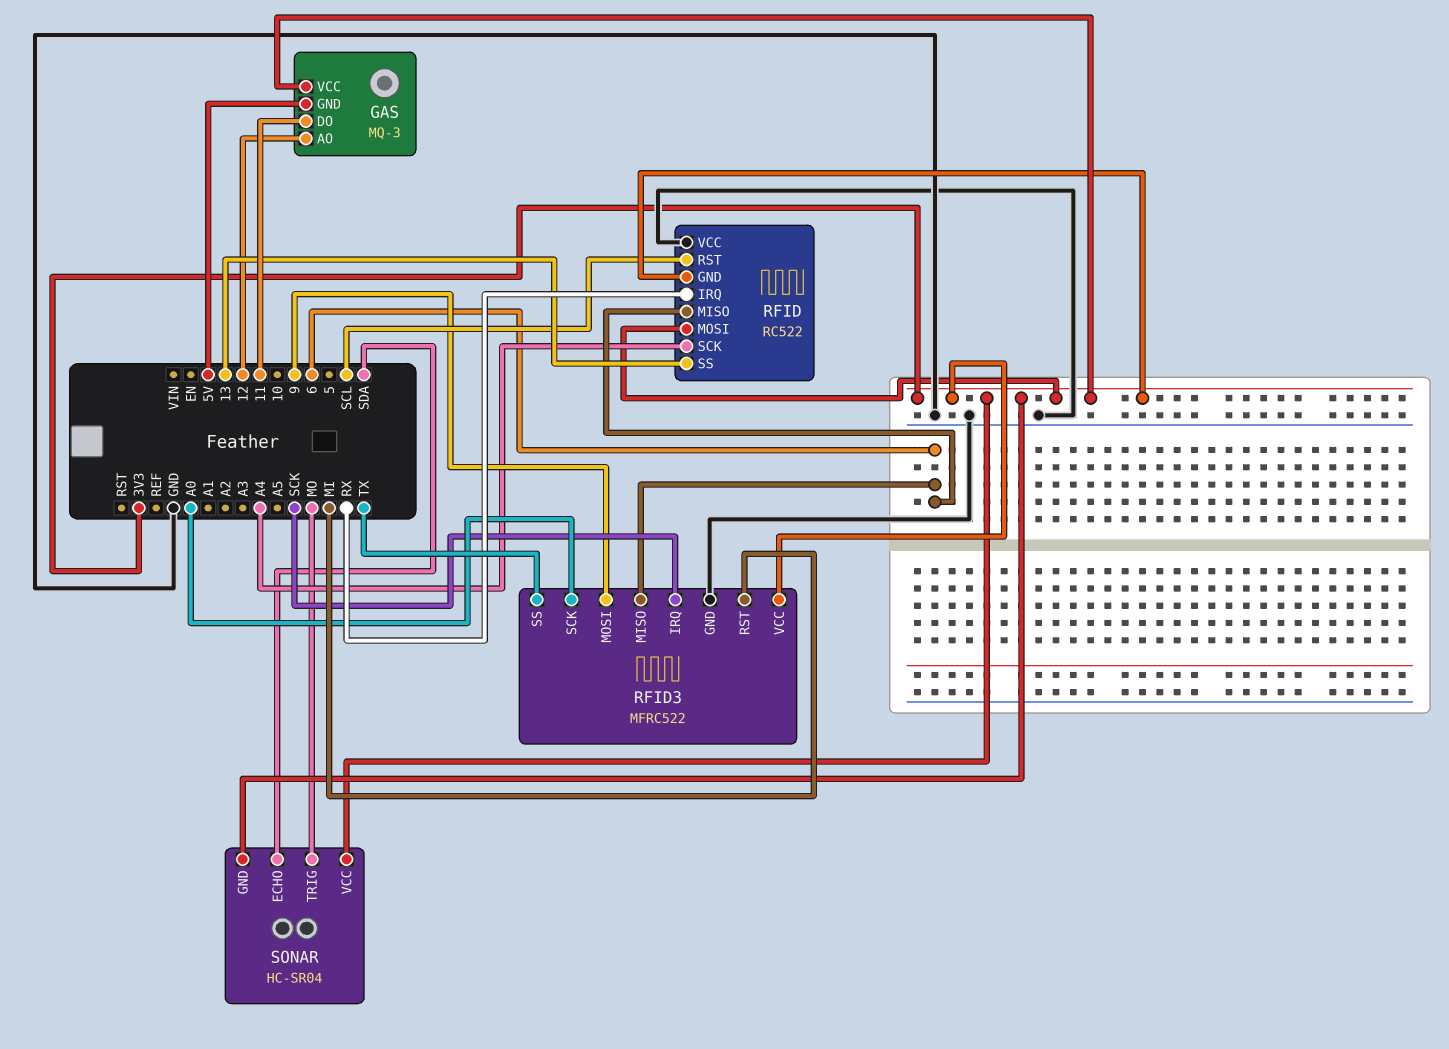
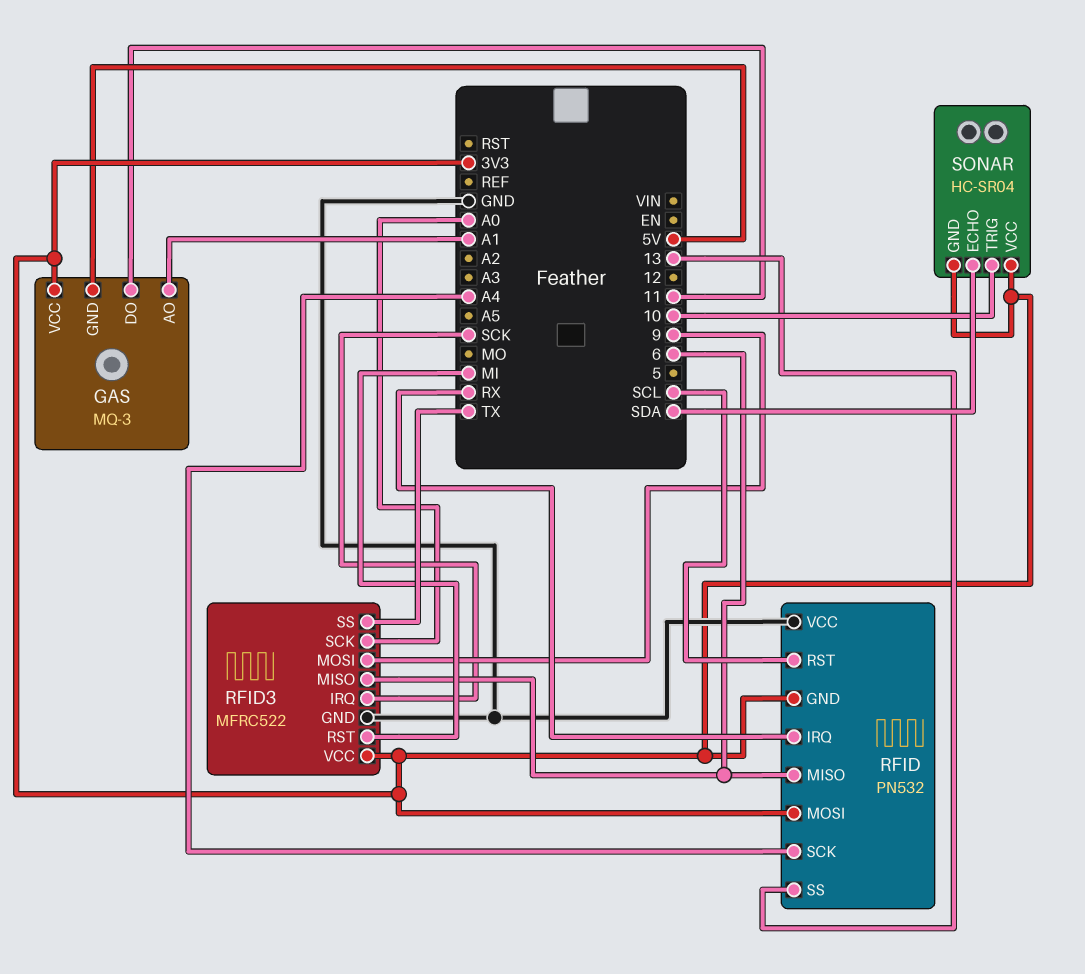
GAS pin AO: 12 -> A1
RFID: RC522 -> PN532
SONAR pin TRIG: MO -> 10

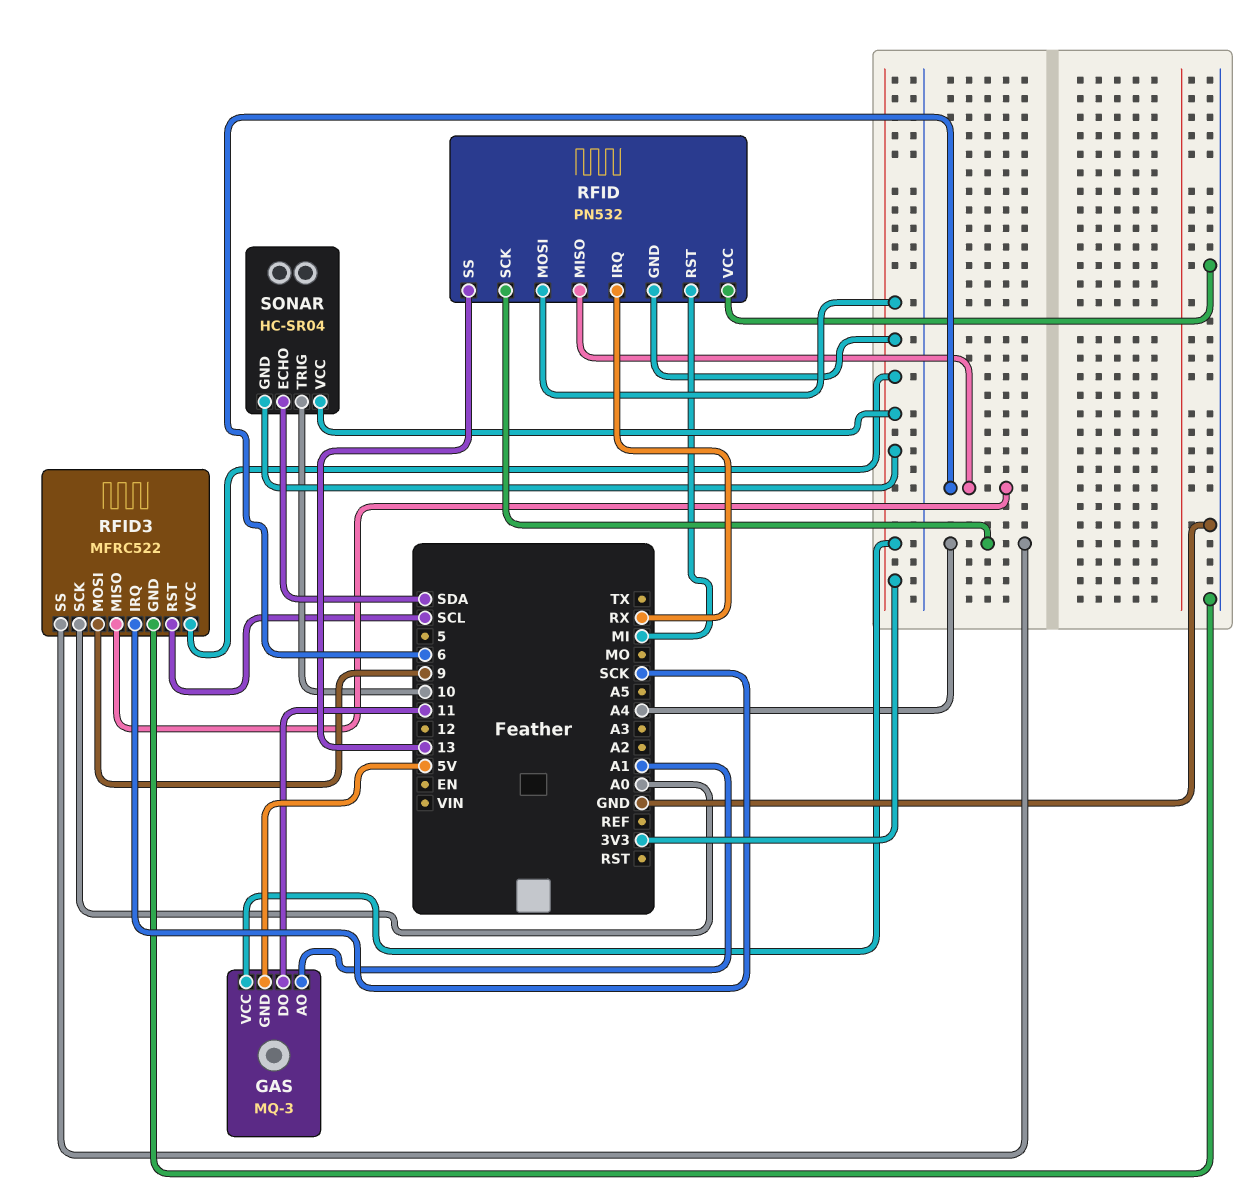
RFID pin RST: SCL -> MI
RFID3 pin RST: MI -> SCL
RFID3 pin SS: TX -> A4

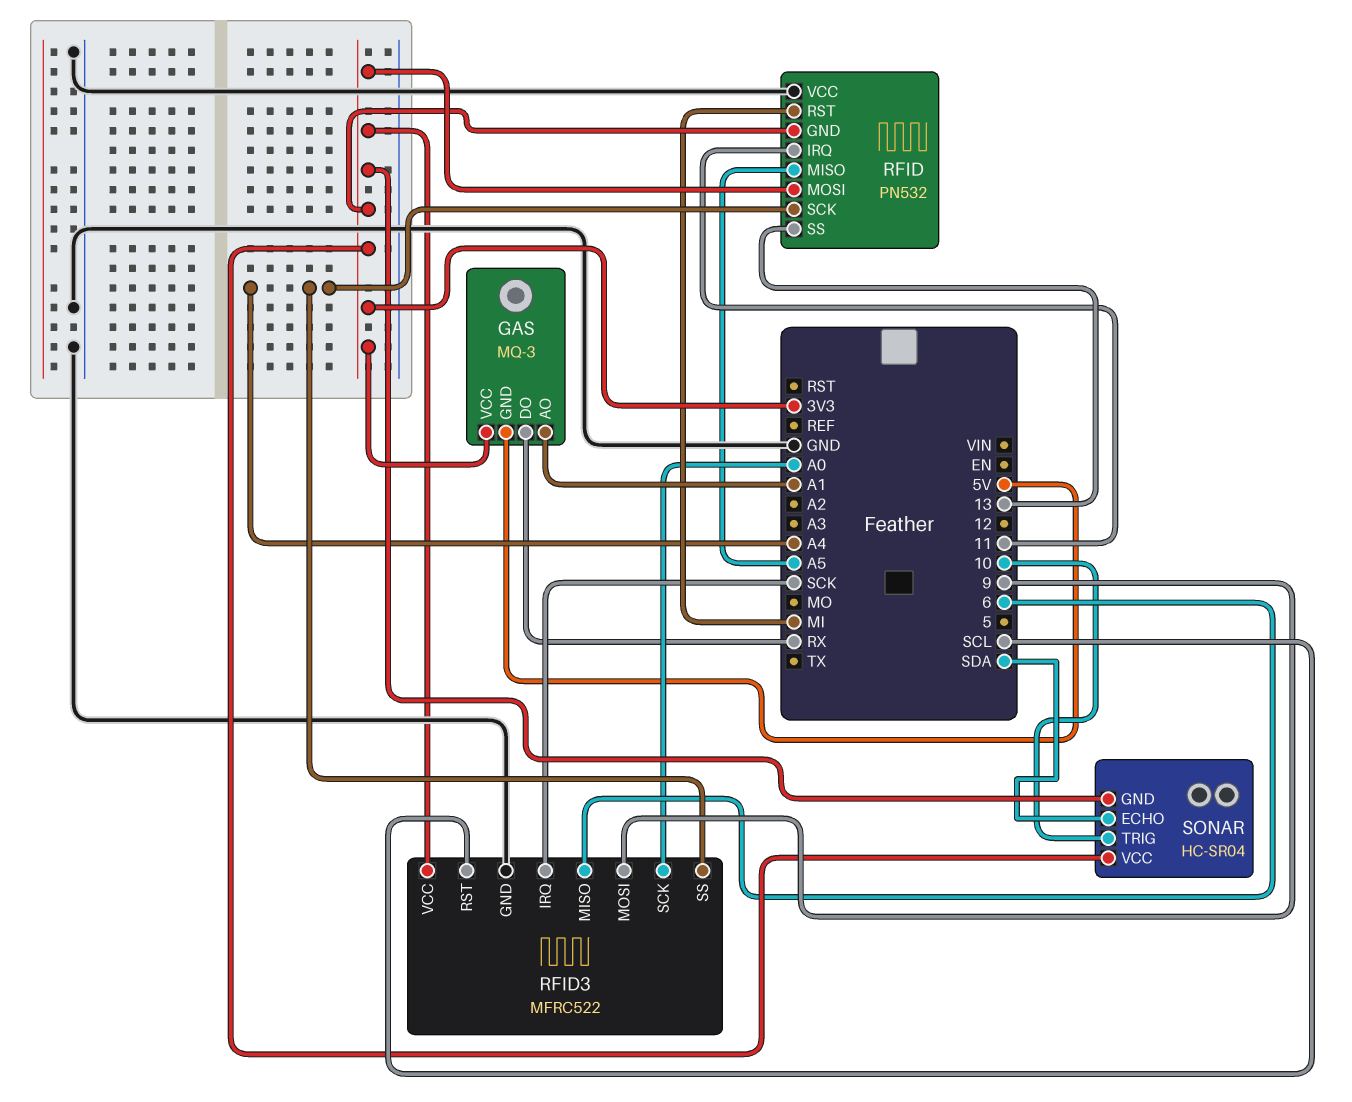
GAS pin DO: 11 -> RX
RFID pin IRQ: RX -> 11
RFID pin MISO: 6 -> A5

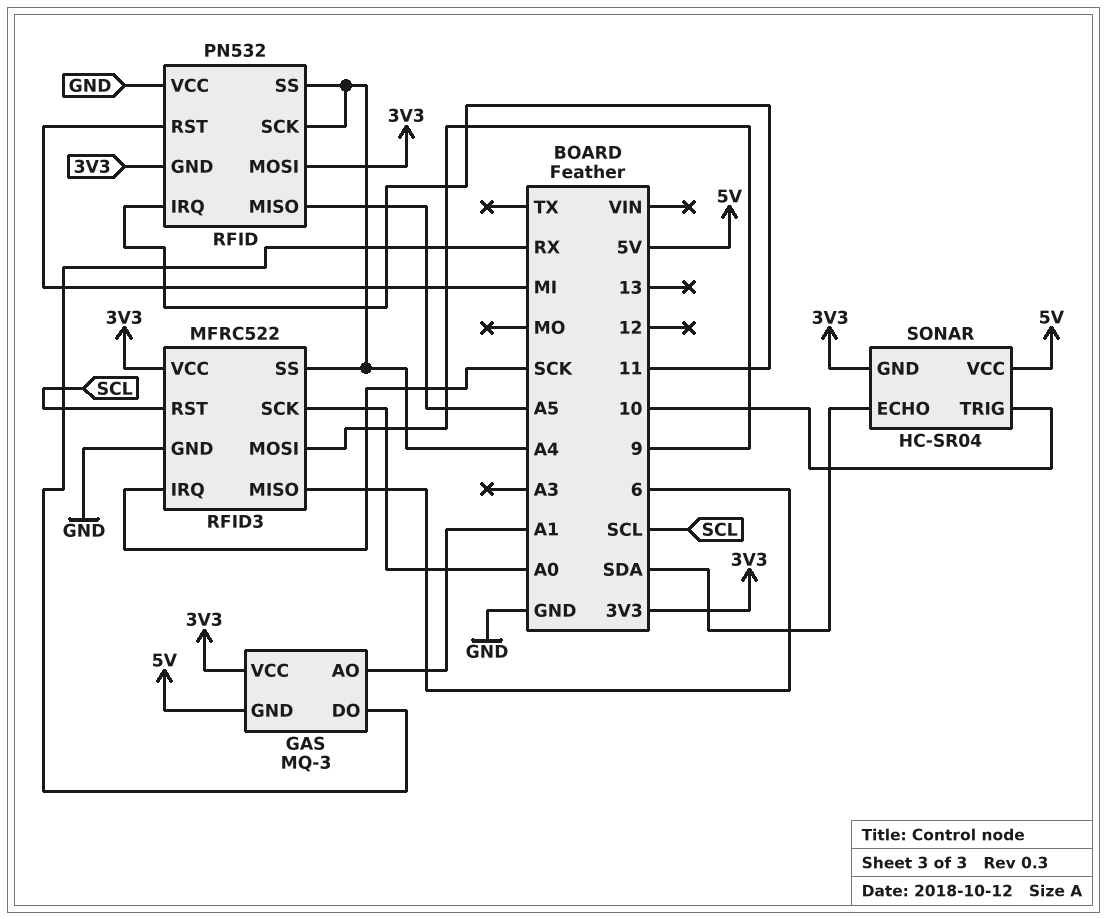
RFID pin SS: 13 -> A4
SONAR pin VCC: 3V3 -> 5V

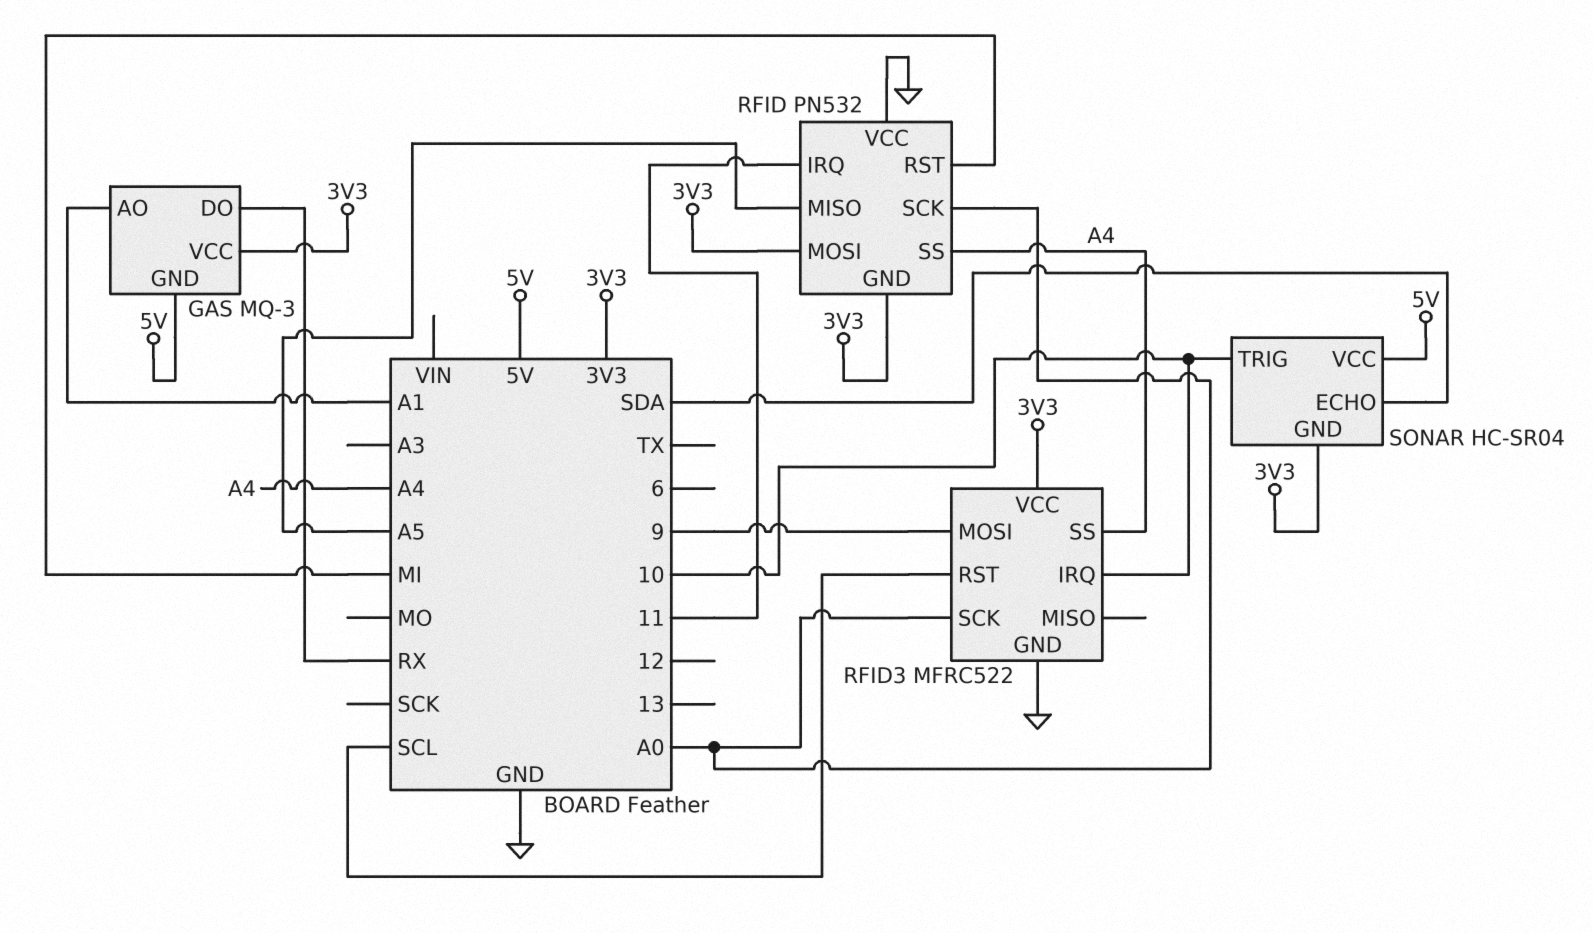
RFID pin SCK: A4 -> A0
RFID3 pin IRQ: SCK -> 10
RFID3 pin MISO: 6 -> none

